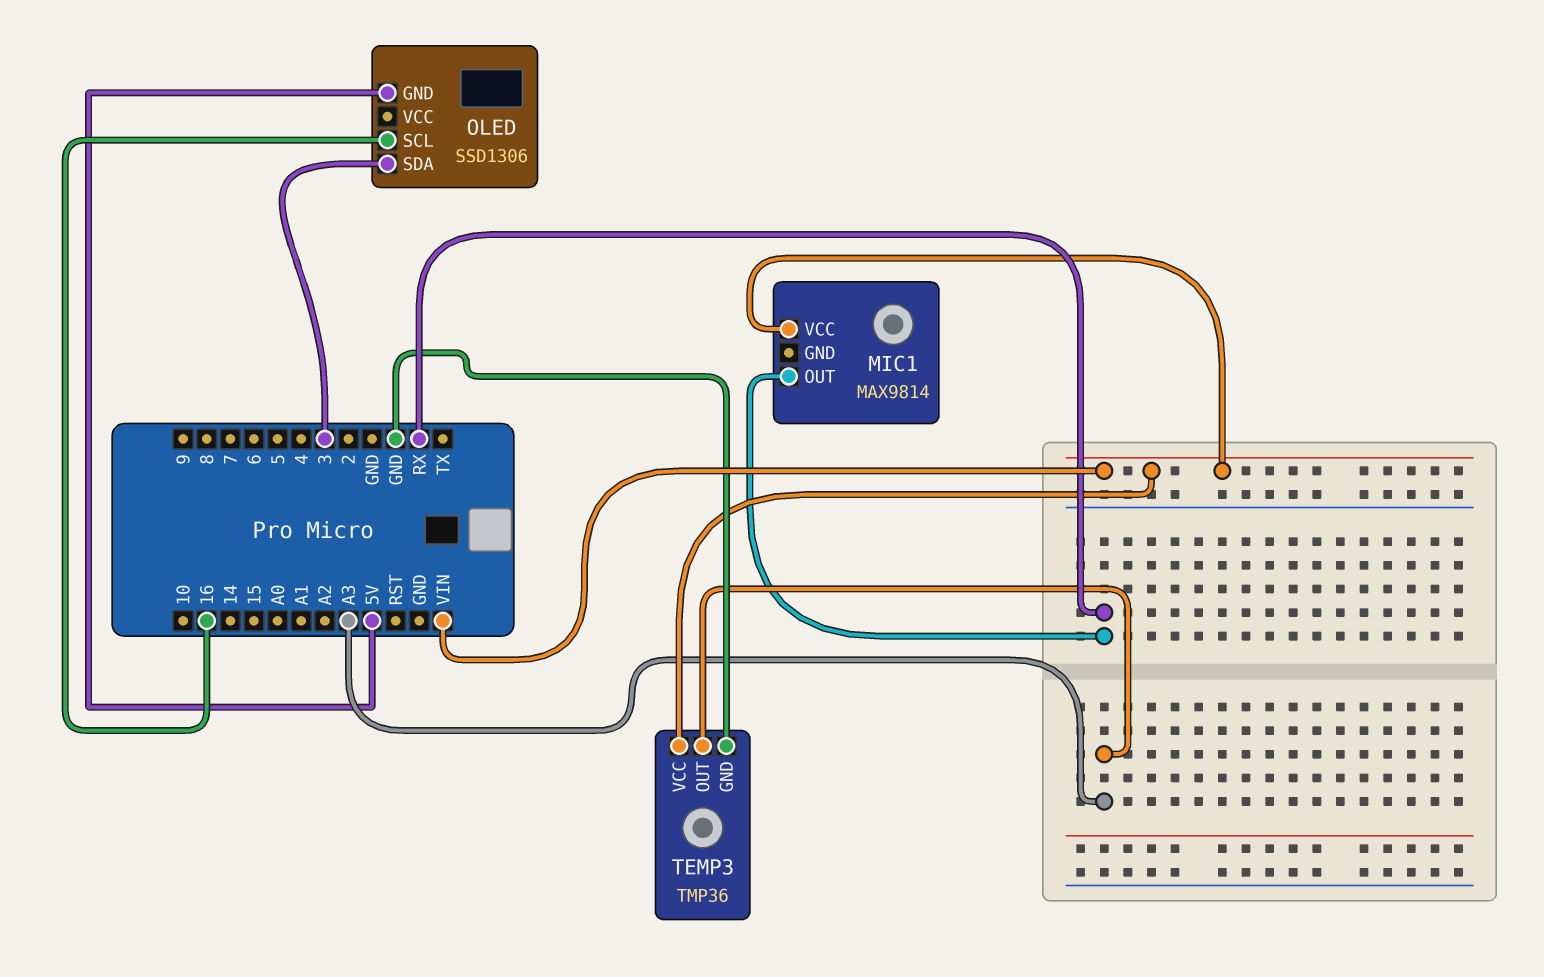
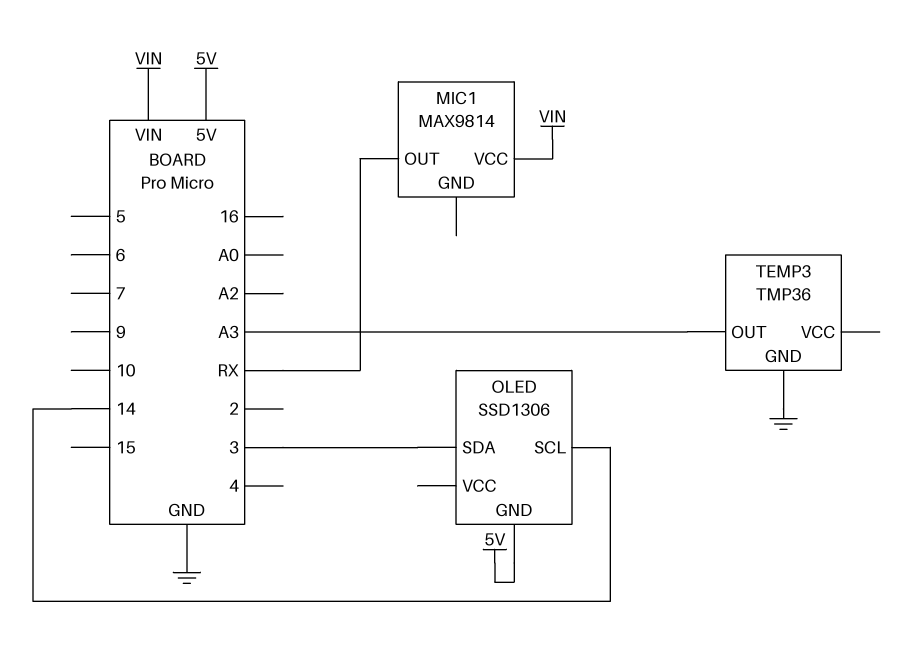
OLED pin SCL: 16 -> 14
TEMP3 pin VCC: VIN -> none

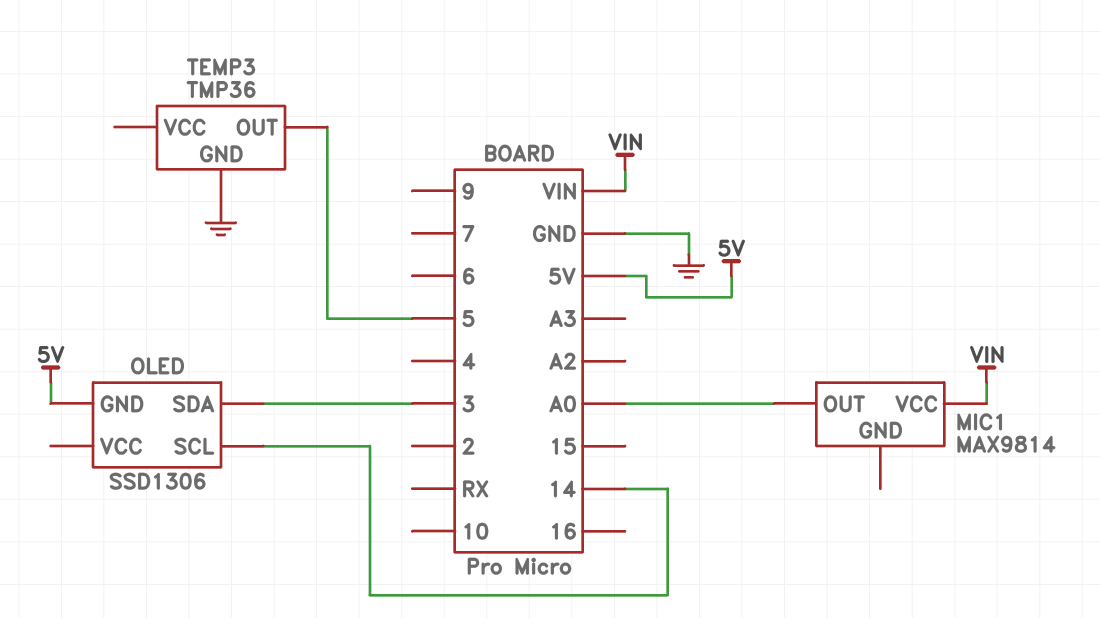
MIC1 pin OUT: RX -> A0
TEMP3 pin OUT: A3 -> 5

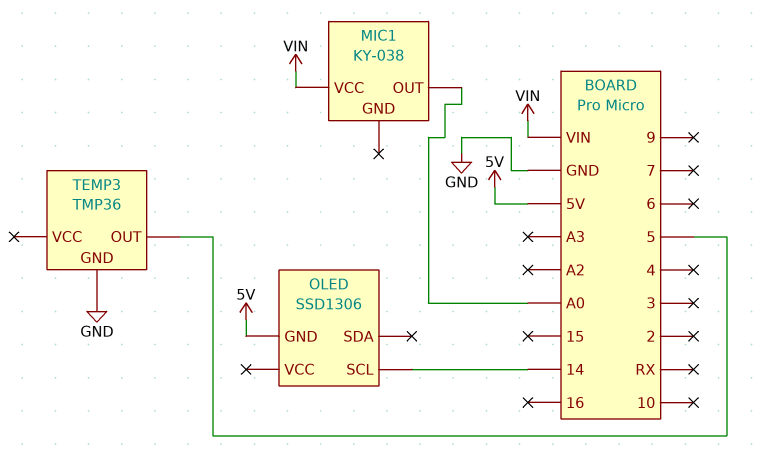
MIC1: MAX9814 -> KY-038
OLED pin SDA: 3 -> none

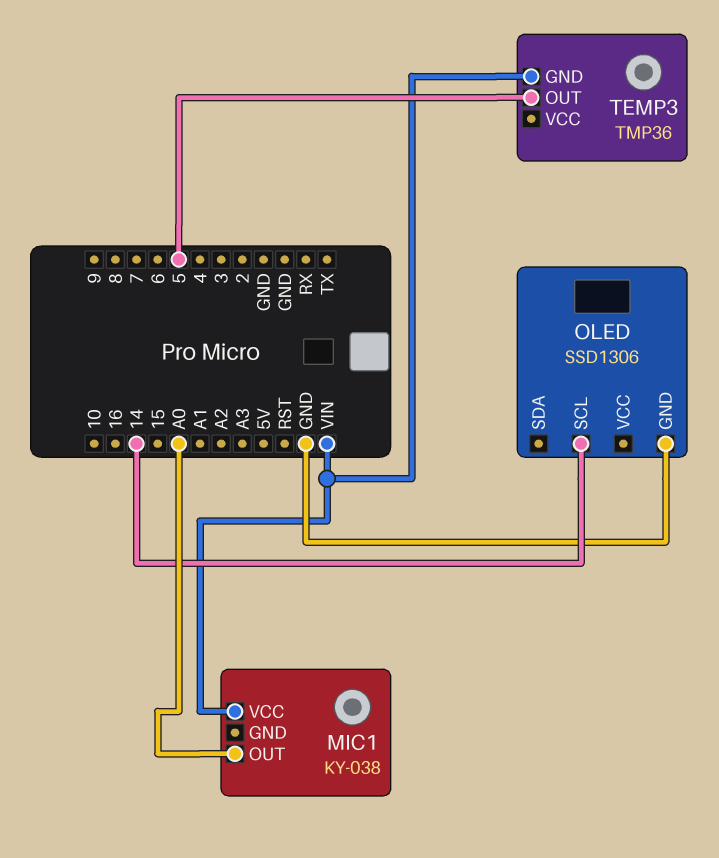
OLED pin GND: 5V -> GND
TEMP3 pin GND: GND -> VIN

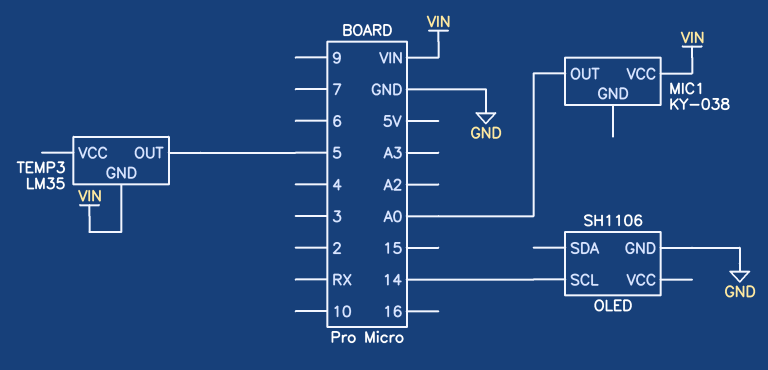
OLED: SSD1306 -> SH1106
TEMP3: TMP36 -> LM35

